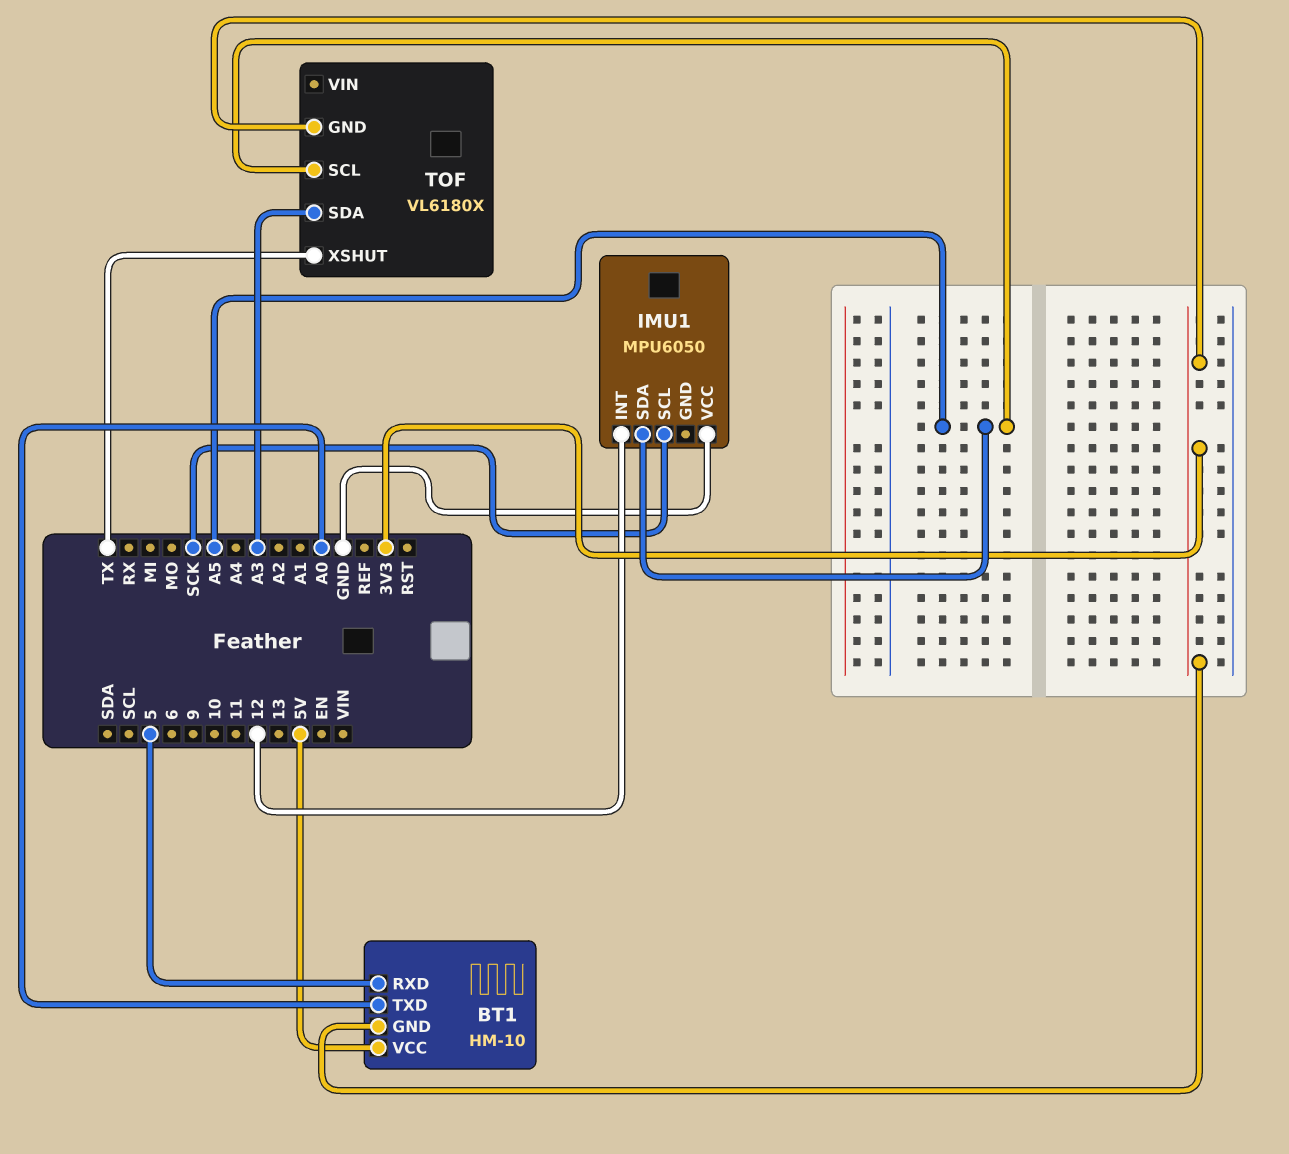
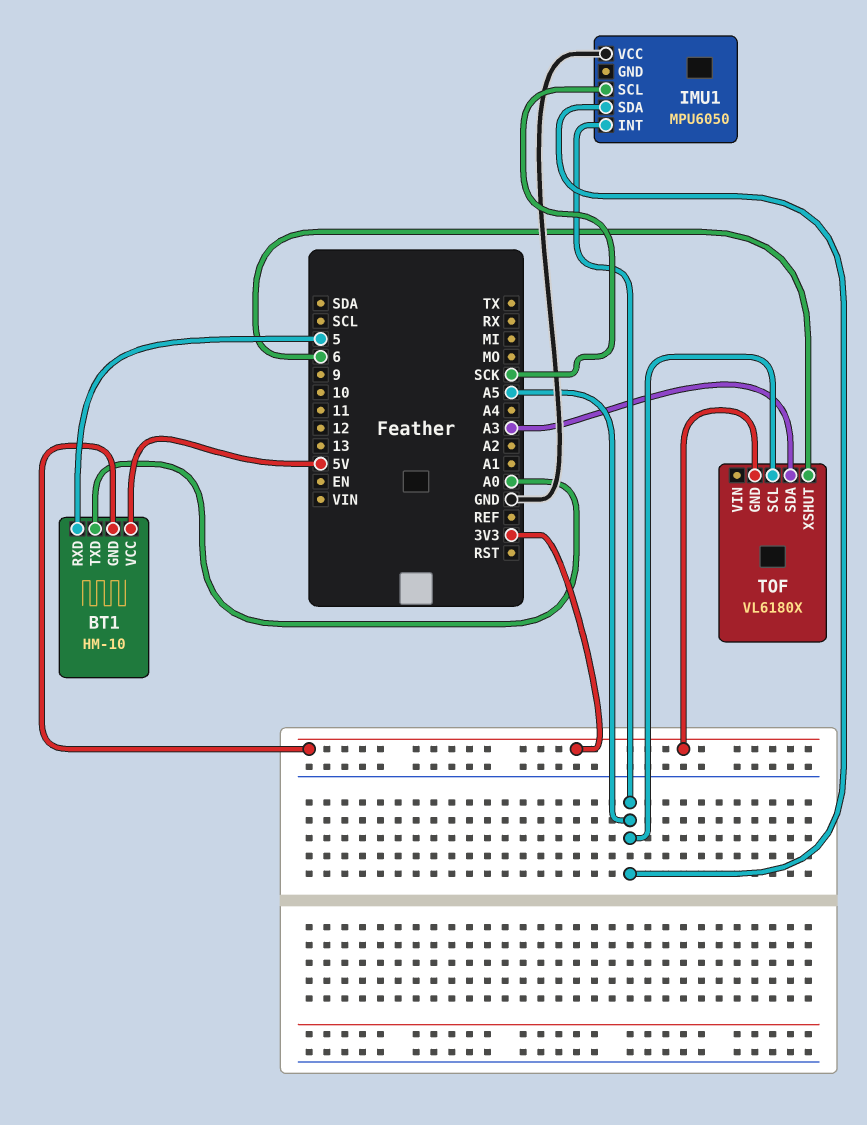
IMU1 pin INT: 12 -> A5
TOF pin XSHUT: TX -> 6

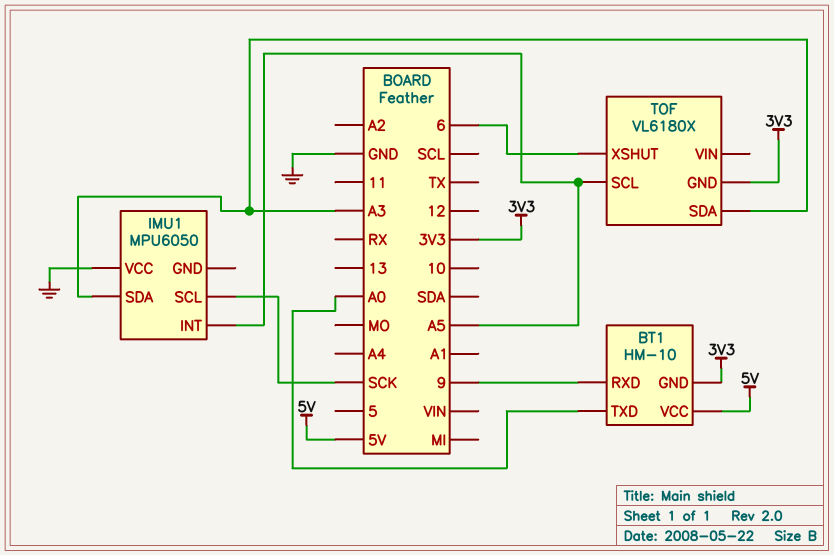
BT1 pin RXD: 5 -> 9
IMU1 pin SDA: A5 -> A3

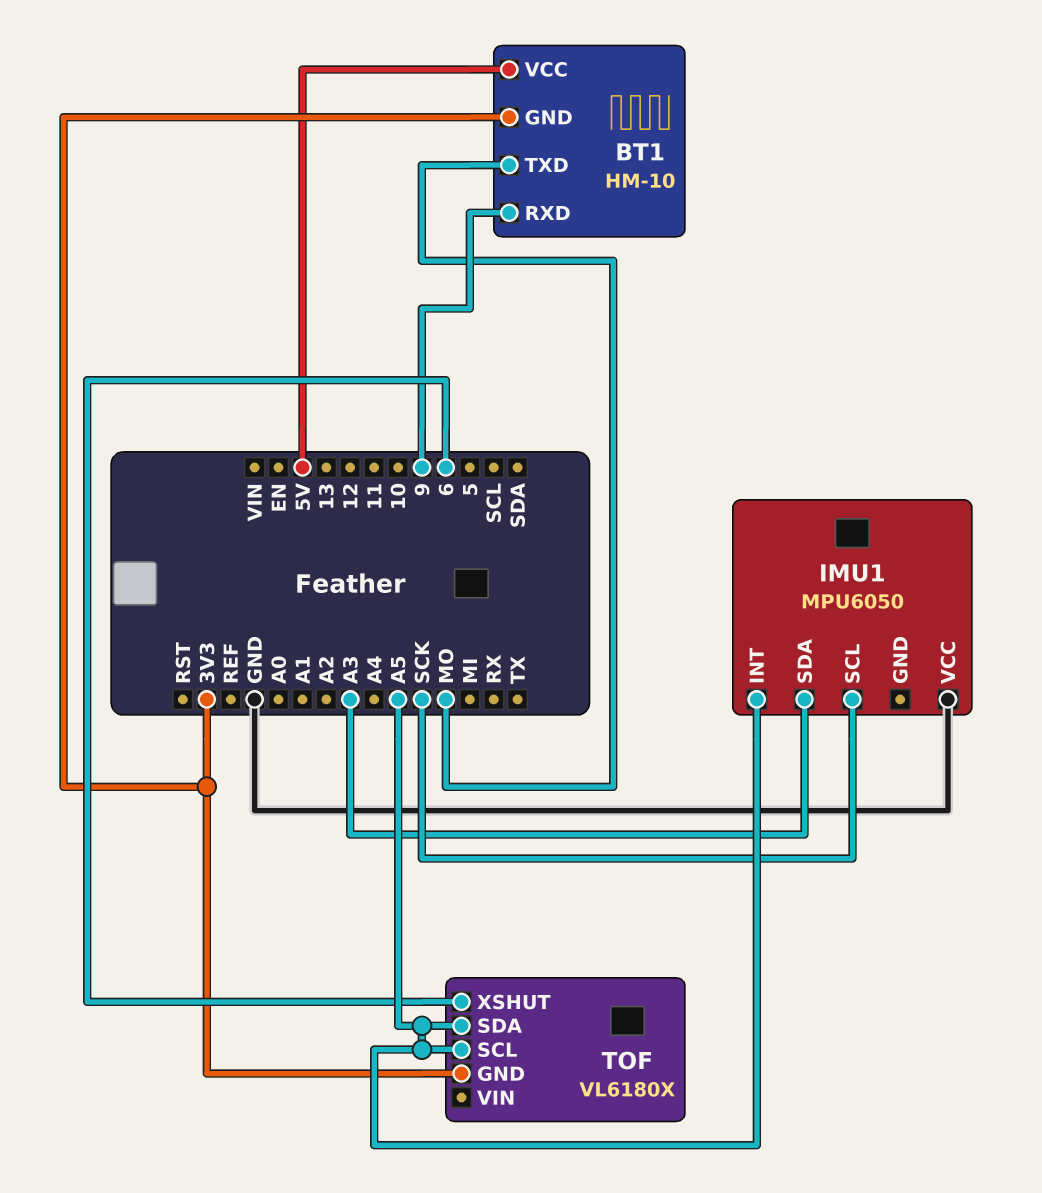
BT1 pin TXD: A0 -> MO
TOF pin SDA: A3 -> A5

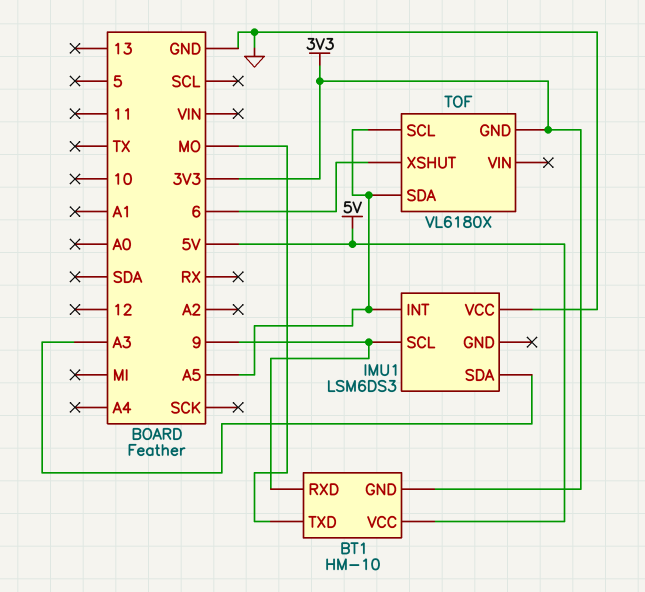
IMU1: MPU6050 -> LSM6DS3
IMU1 pin SCL: SCK -> 9

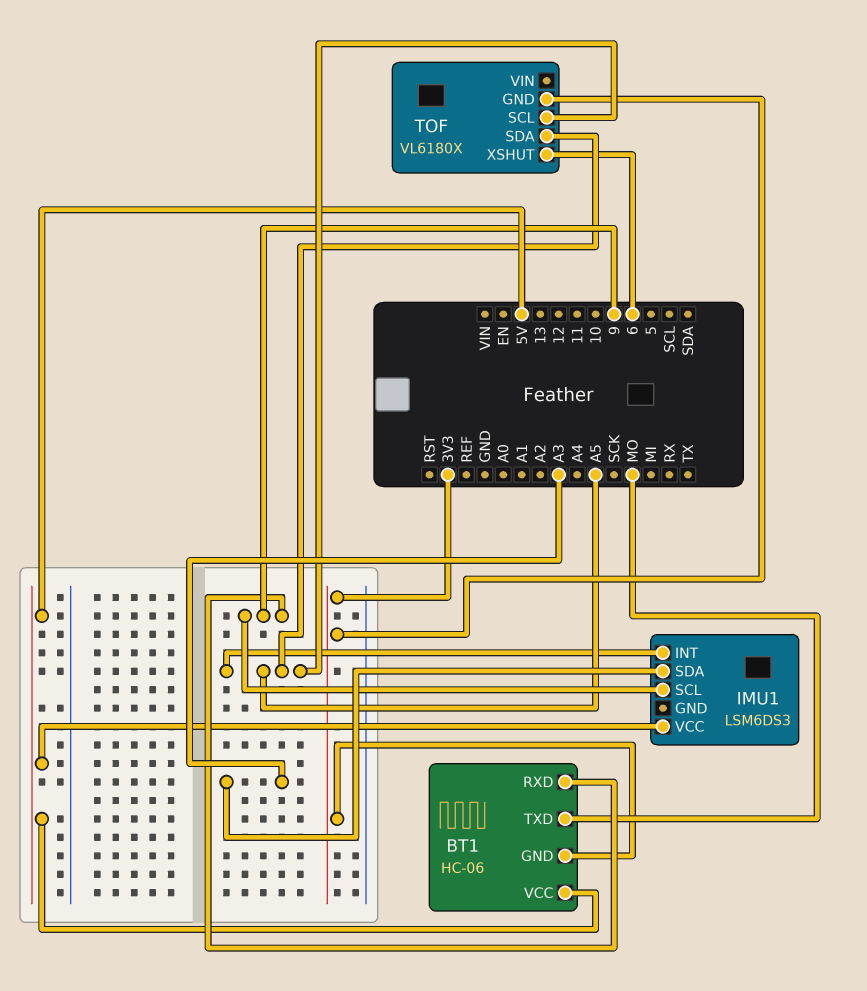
BT1: HM-10 -> HC-06
IMU1 pin VCC: GND -> 5V

